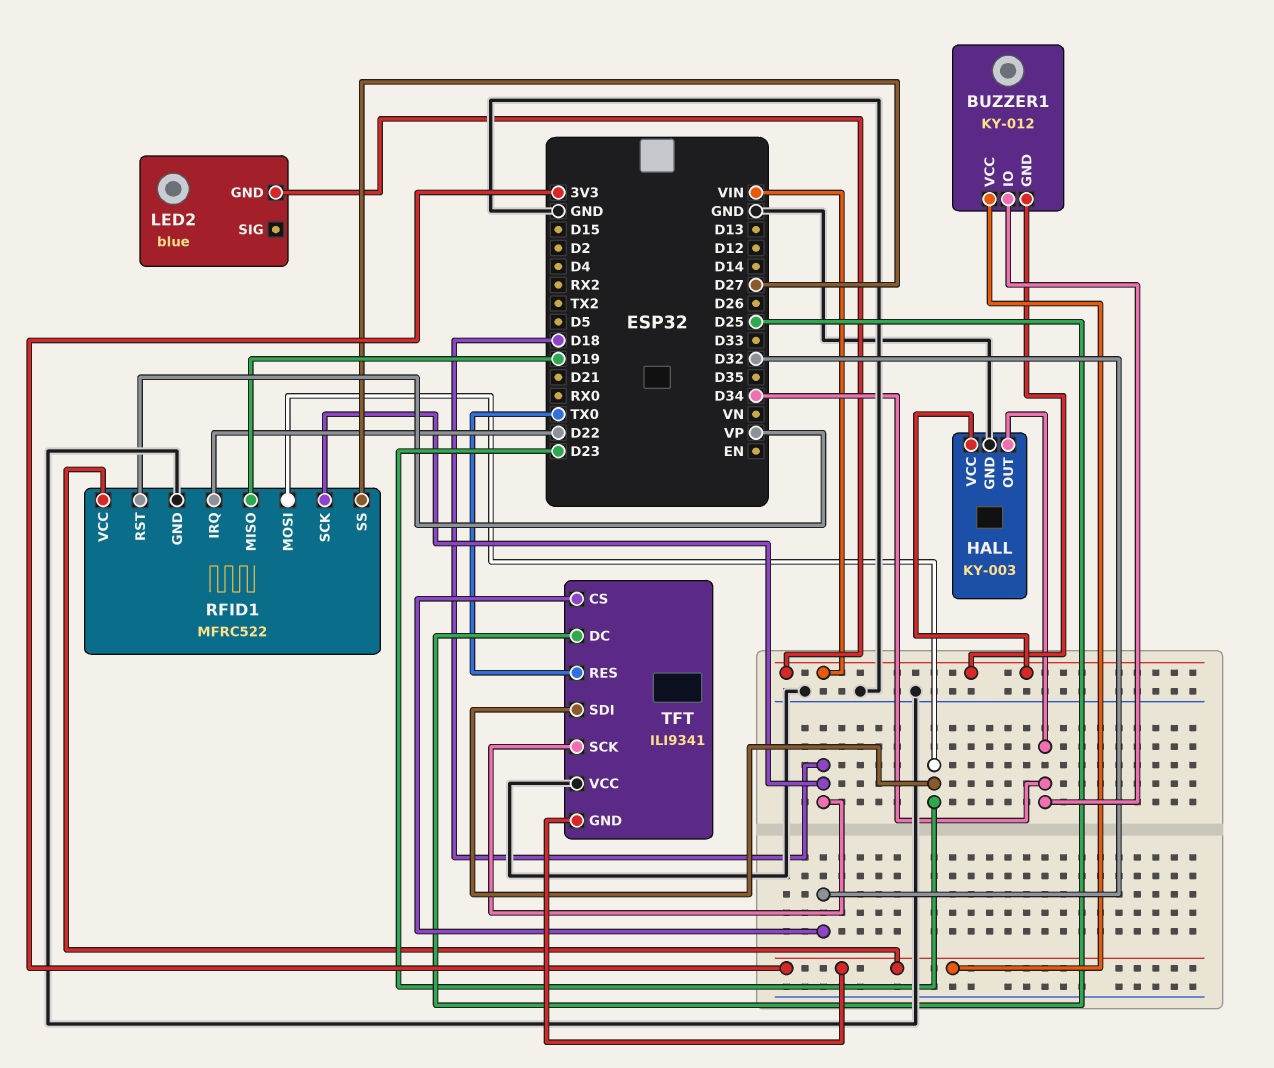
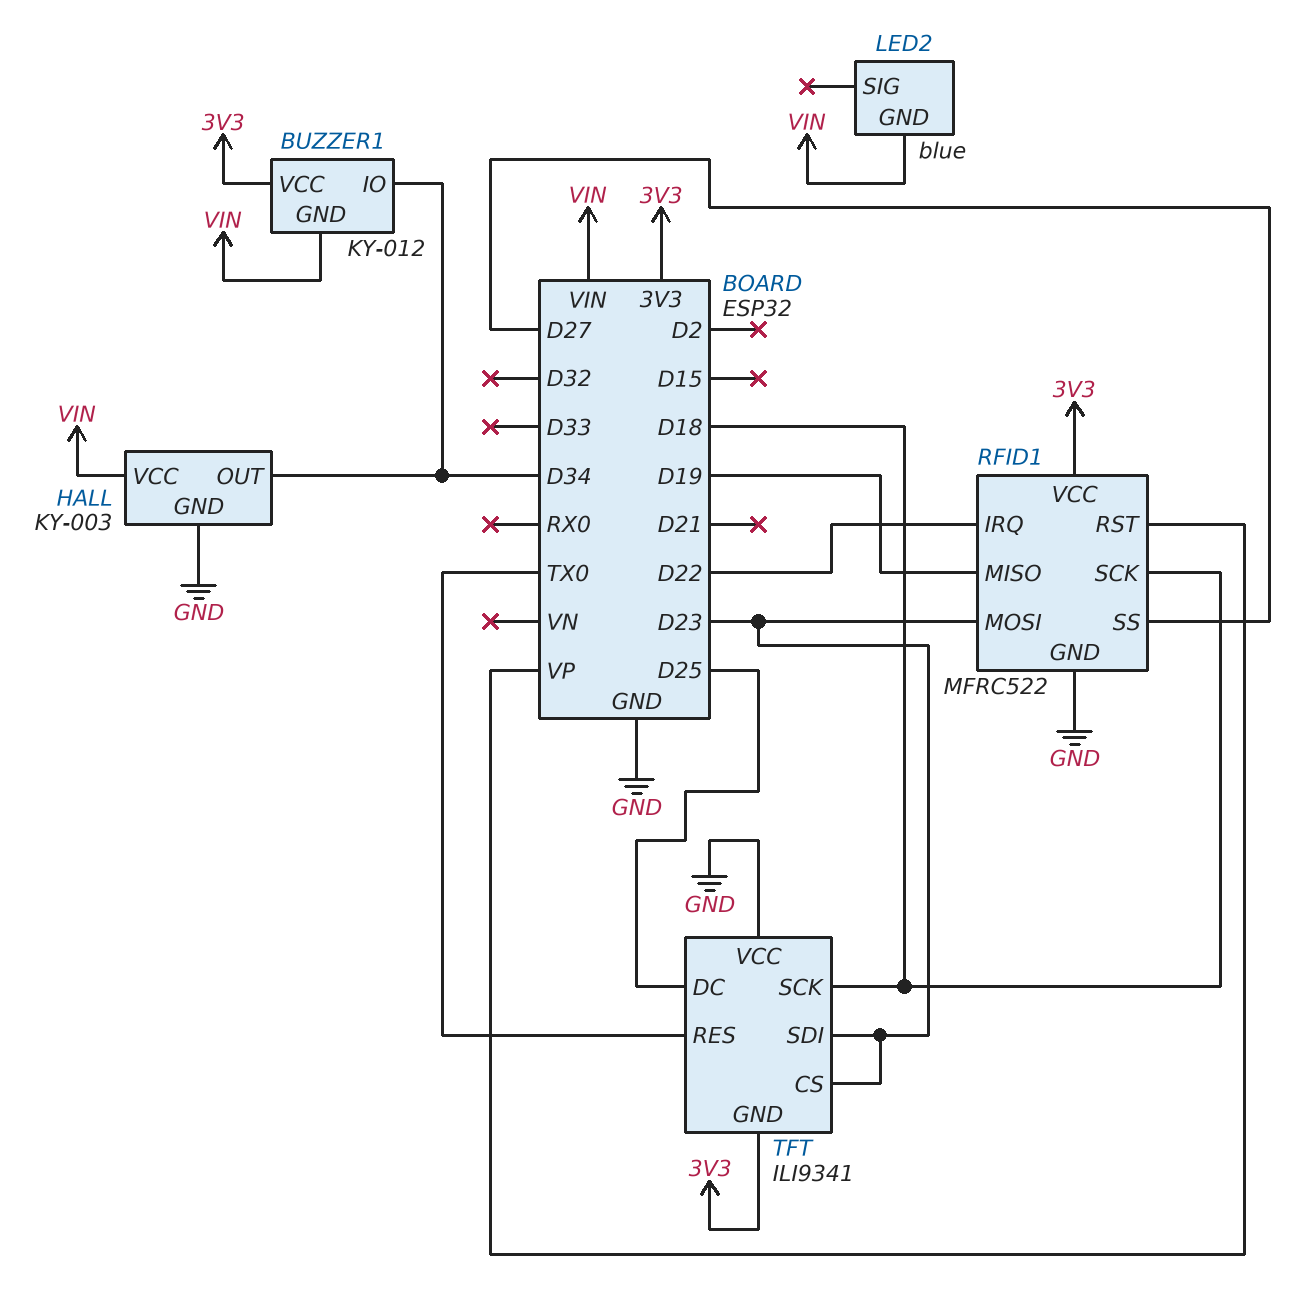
TFT pin CS: D32 -> D23

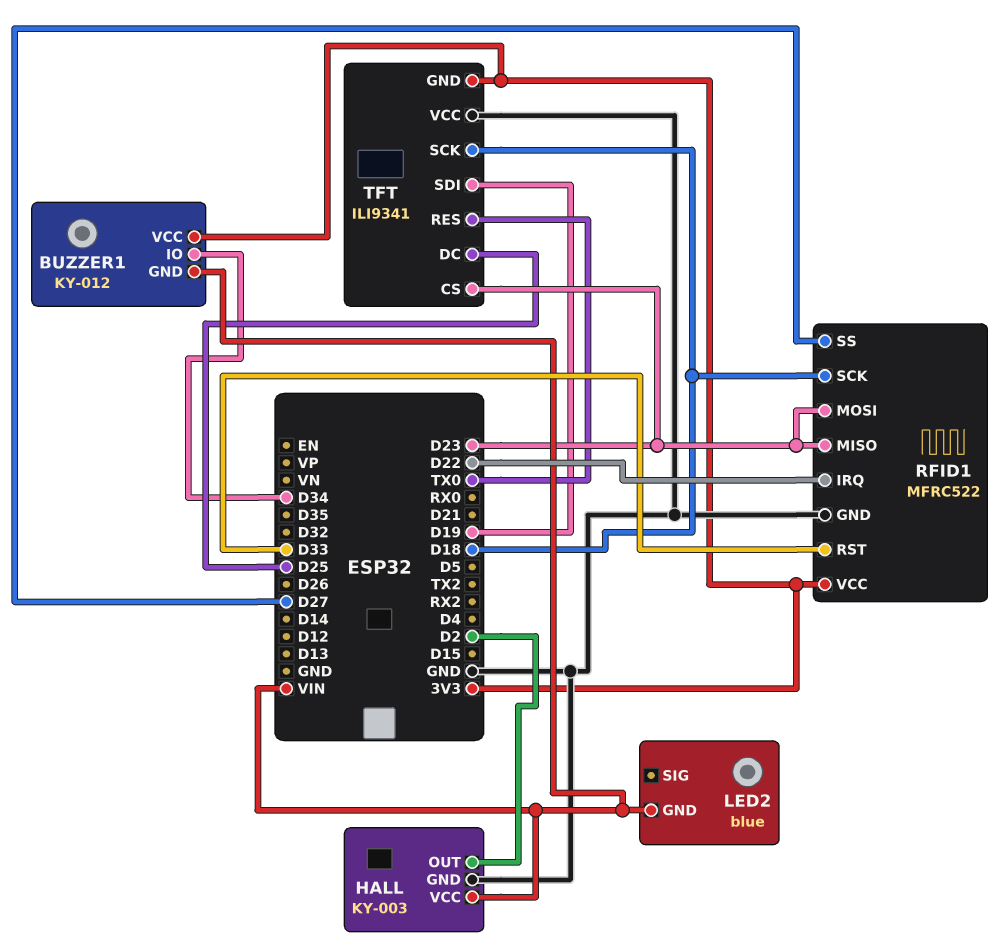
HALL pin OUT: D34 -> D2
RFID1 pin MISO: D19 -> D23
RFID1 pin RST: VP -> D33
TFT pin SDI: D23 -> D19

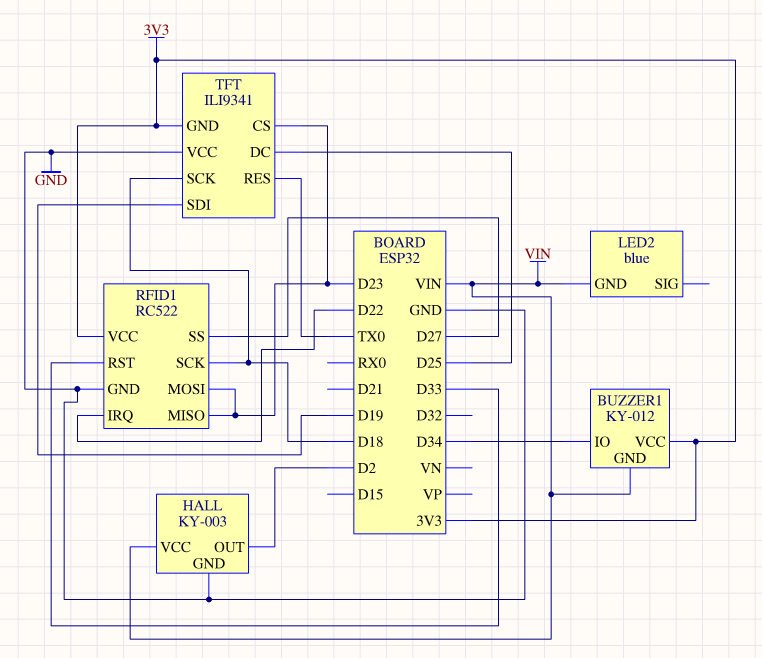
RFID1: MFRC522 -> RC522

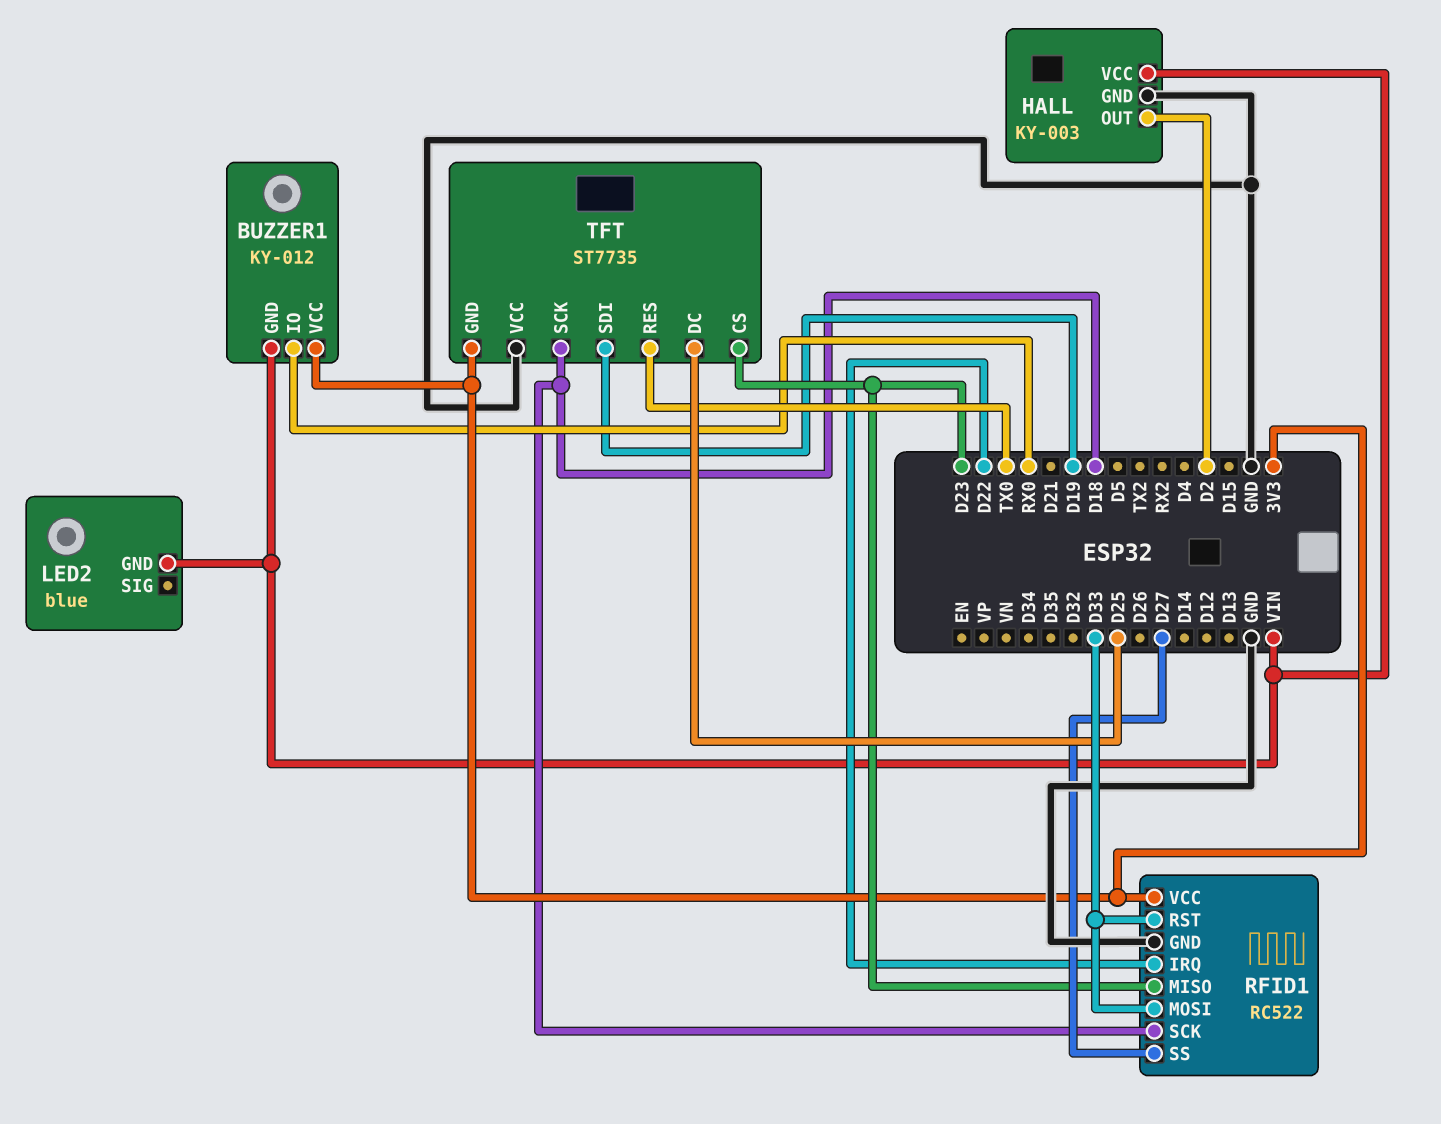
BUZZER1 pin IO: D34 -> RX0
RFID1 pin MOSI: D23 -> D33
TFT: ILI9341 -> ST7735

